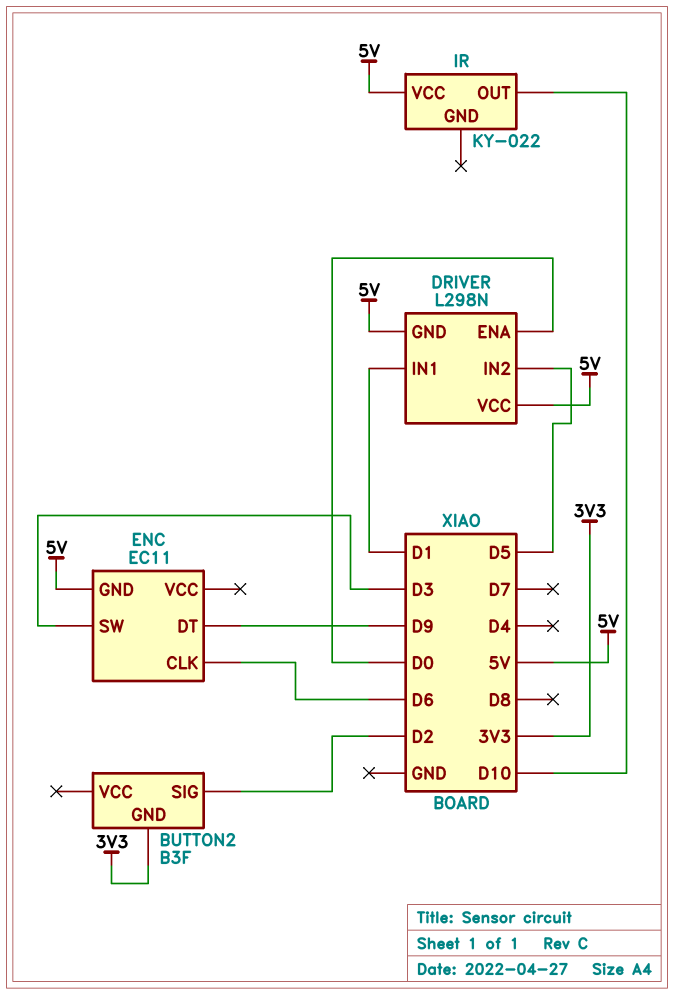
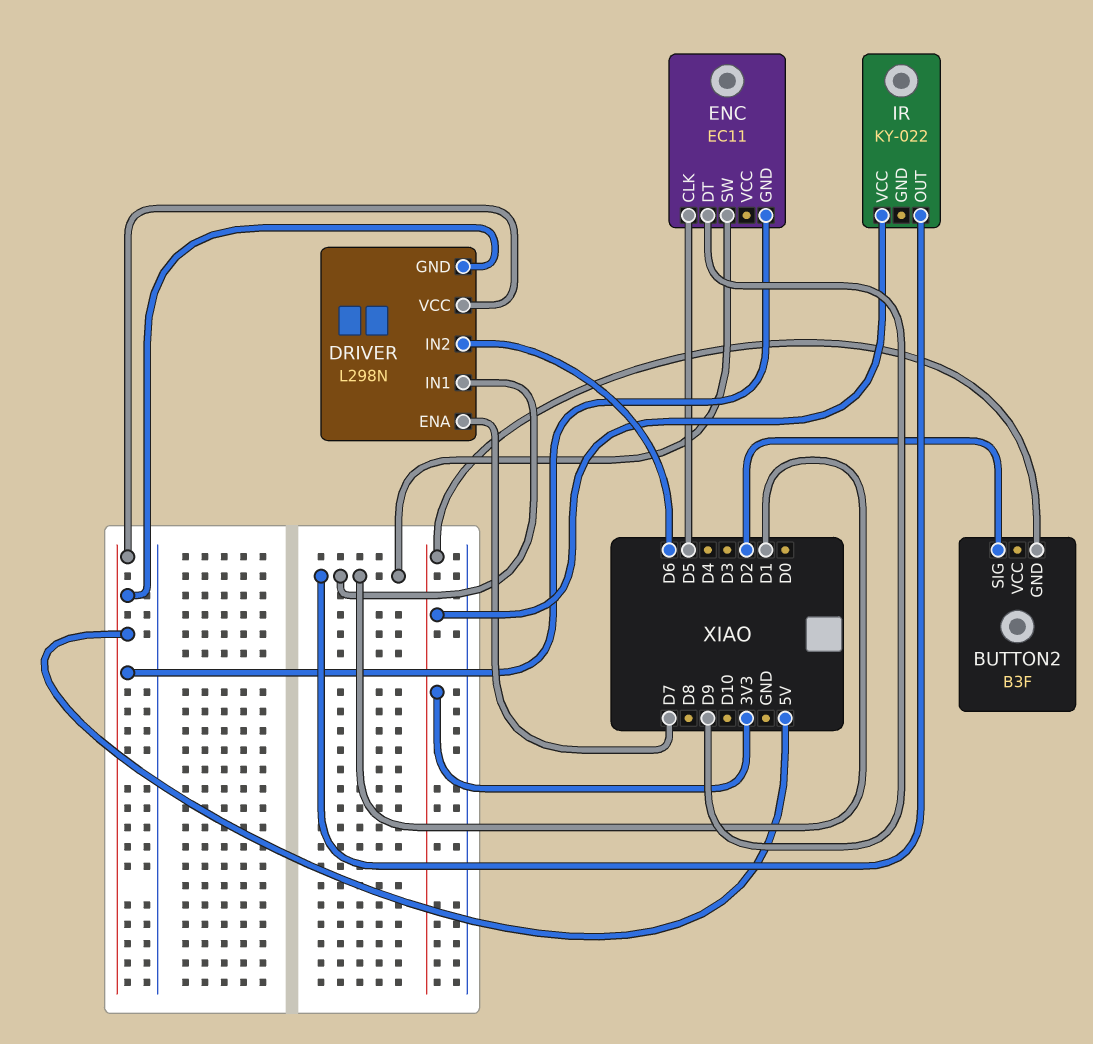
DRIVER pin ENA: D0 -> D7
DRIVER pin IN2: D5 -> D6
ENC pin CLK: D6 -> D5
ENC pin SW: D3 -> D1
IR pin OUT: D10 -> D1
IR pin VCC: 5V -> 3V3

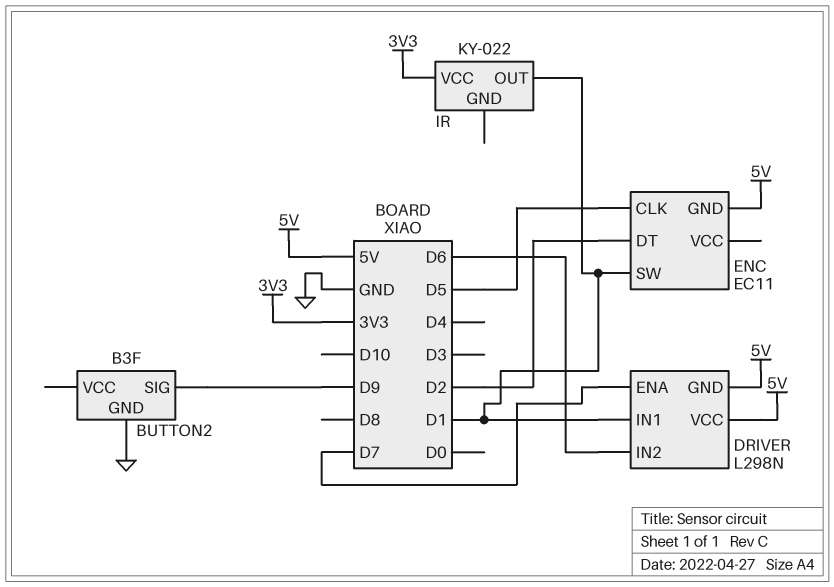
BUTTON2 pin GND: 3V3 -> GND
BUTTON2 pin SIG: D2 -> D9
ENC pin DT: D9 -> D2

